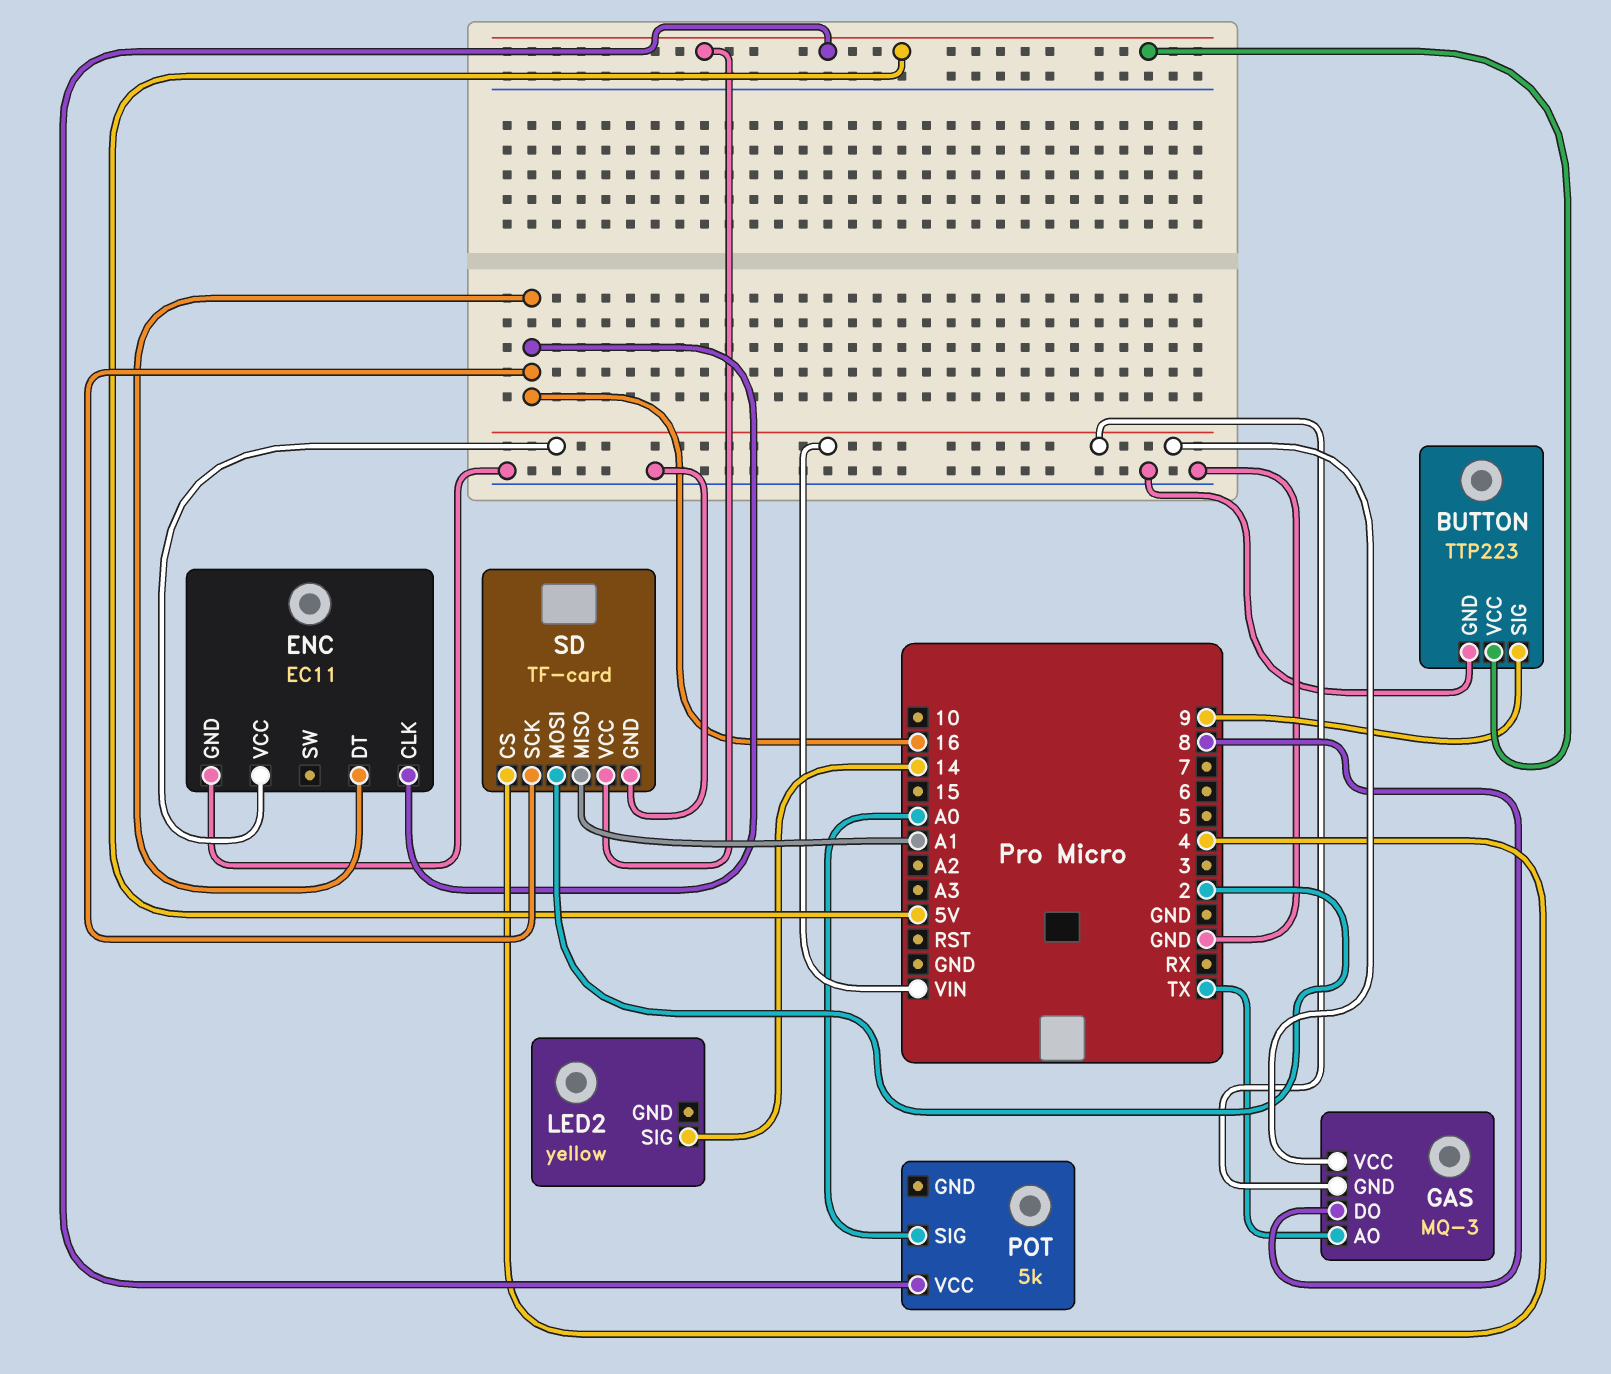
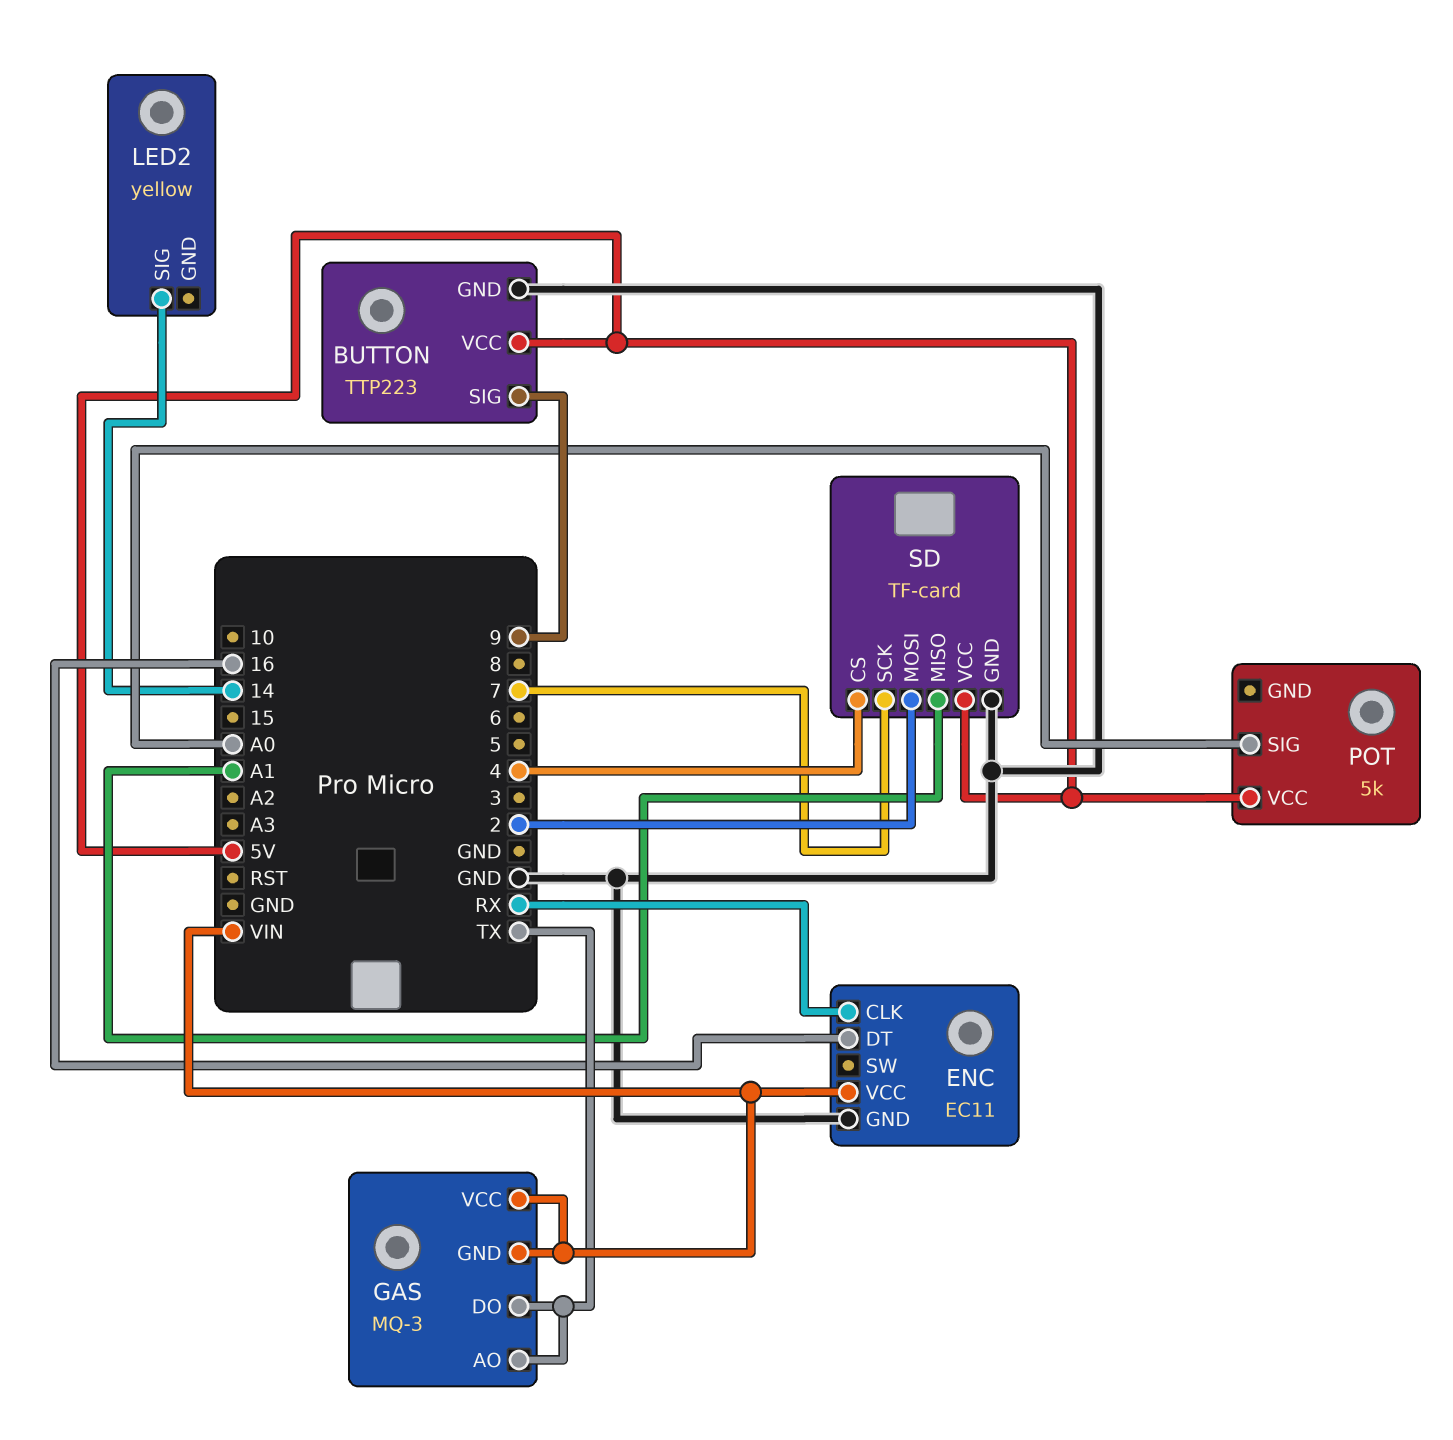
ENC pin CLK: 16 -> RX
GAS pin DO: 8 -> TX
SD pin SCK: 16 -> 7

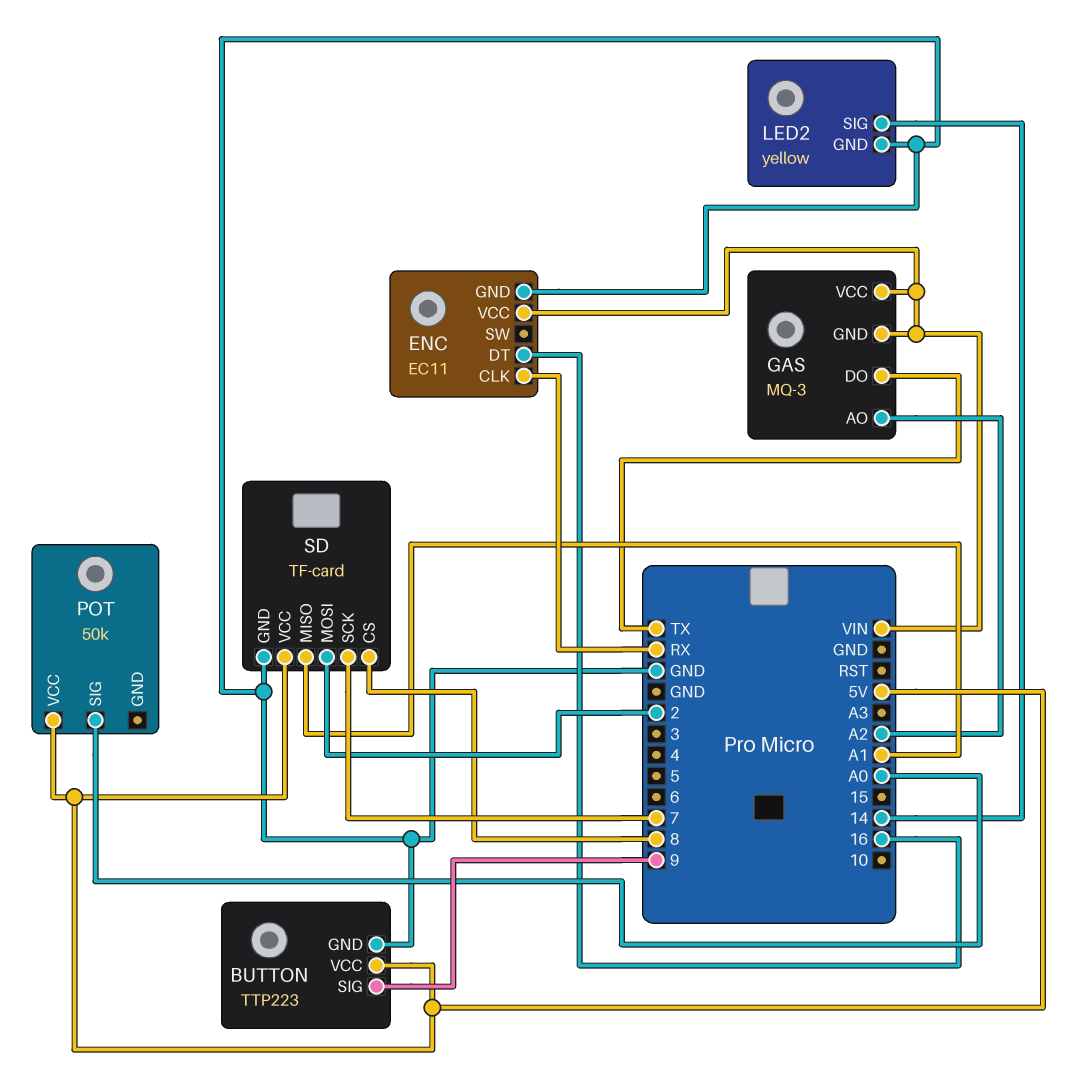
GAS pin AO: TX -> A2
LED2 pin GND: none -> GND
POT: 5k -> 50k
SD pin CS: 4 -> 8

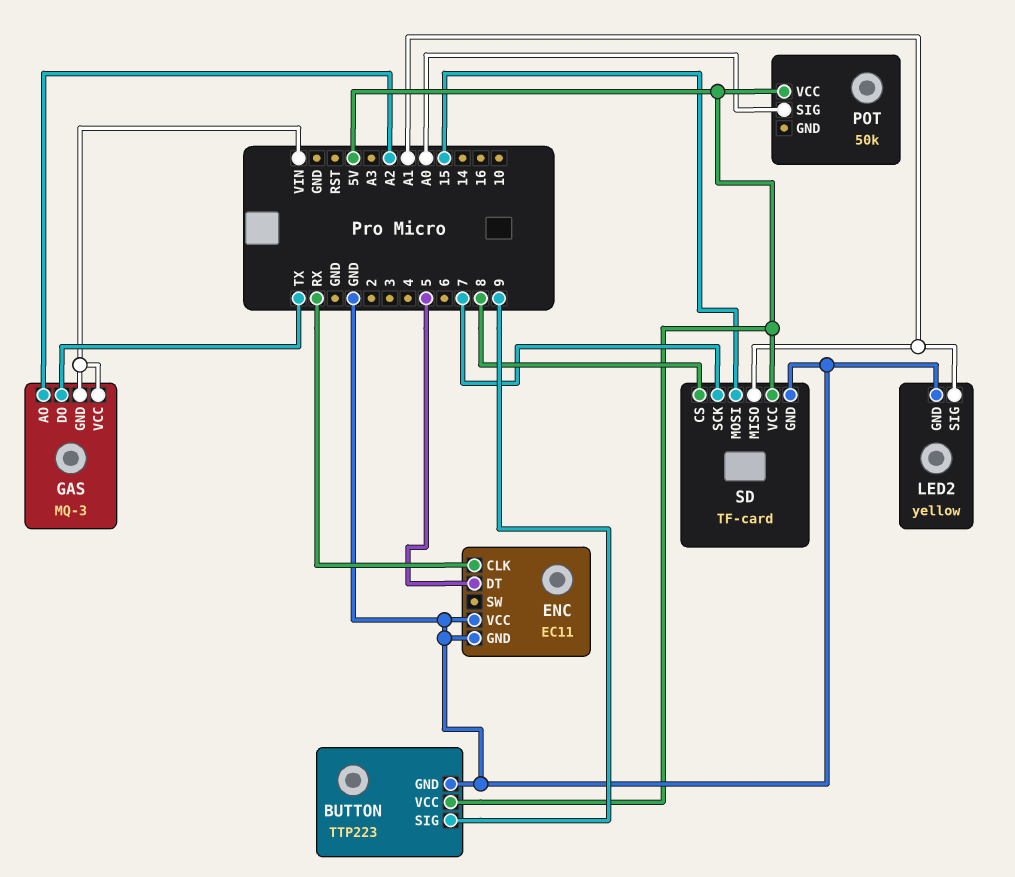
ENC pin DT: 16 -> 5
ENC pin VCC: VIN -> GND
LED2 pin SIG: 14 -> A1
SD pin MOSI: 2 -> 15

